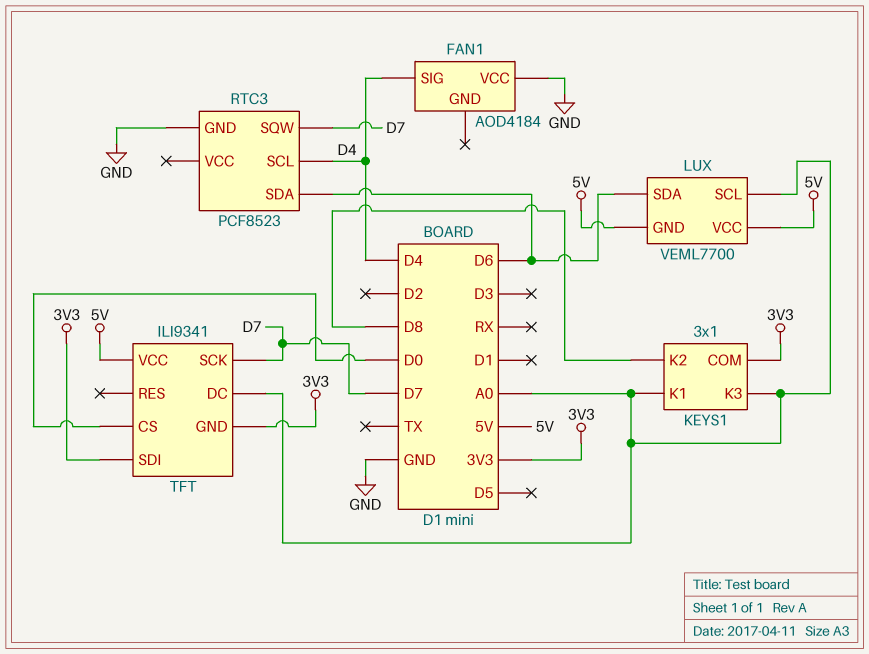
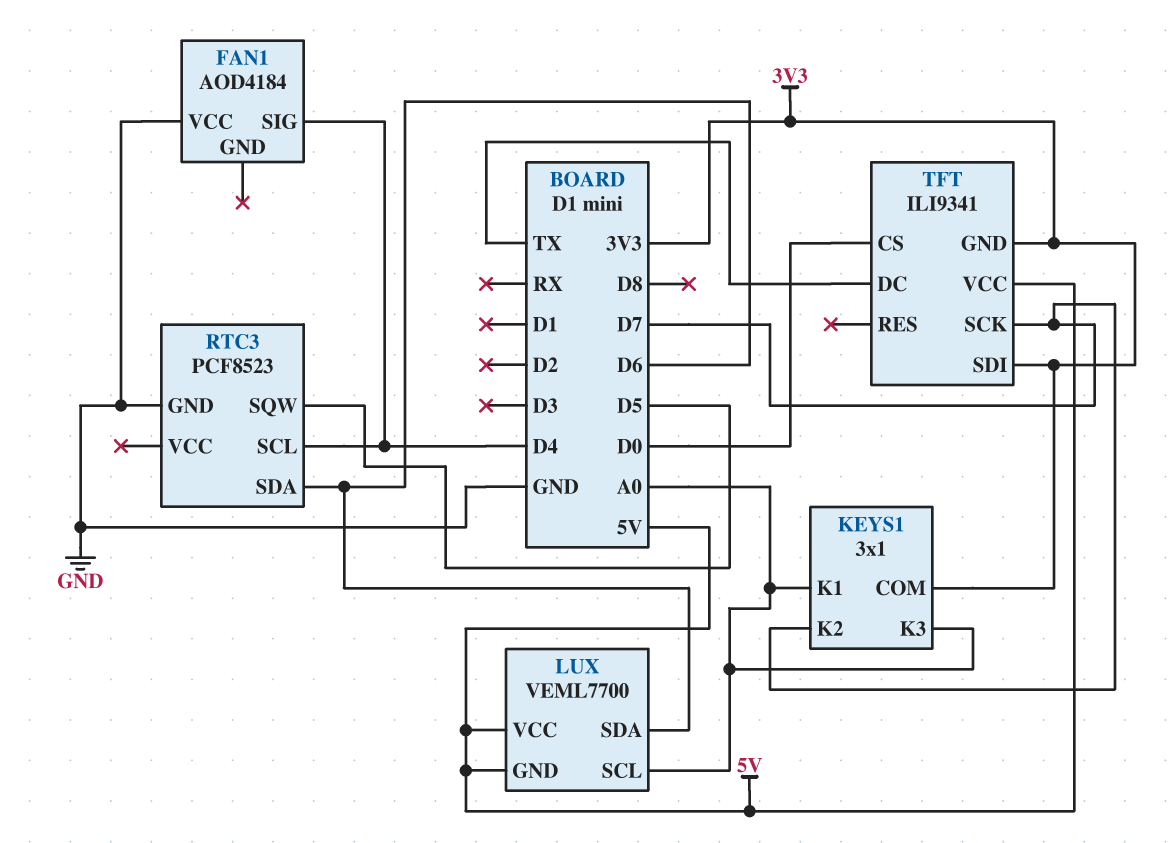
KEYS1 pin K2: D8 -> D7
RTC3 pin SQW: D7 -> D5
TFT pin DC: A0 -> TX

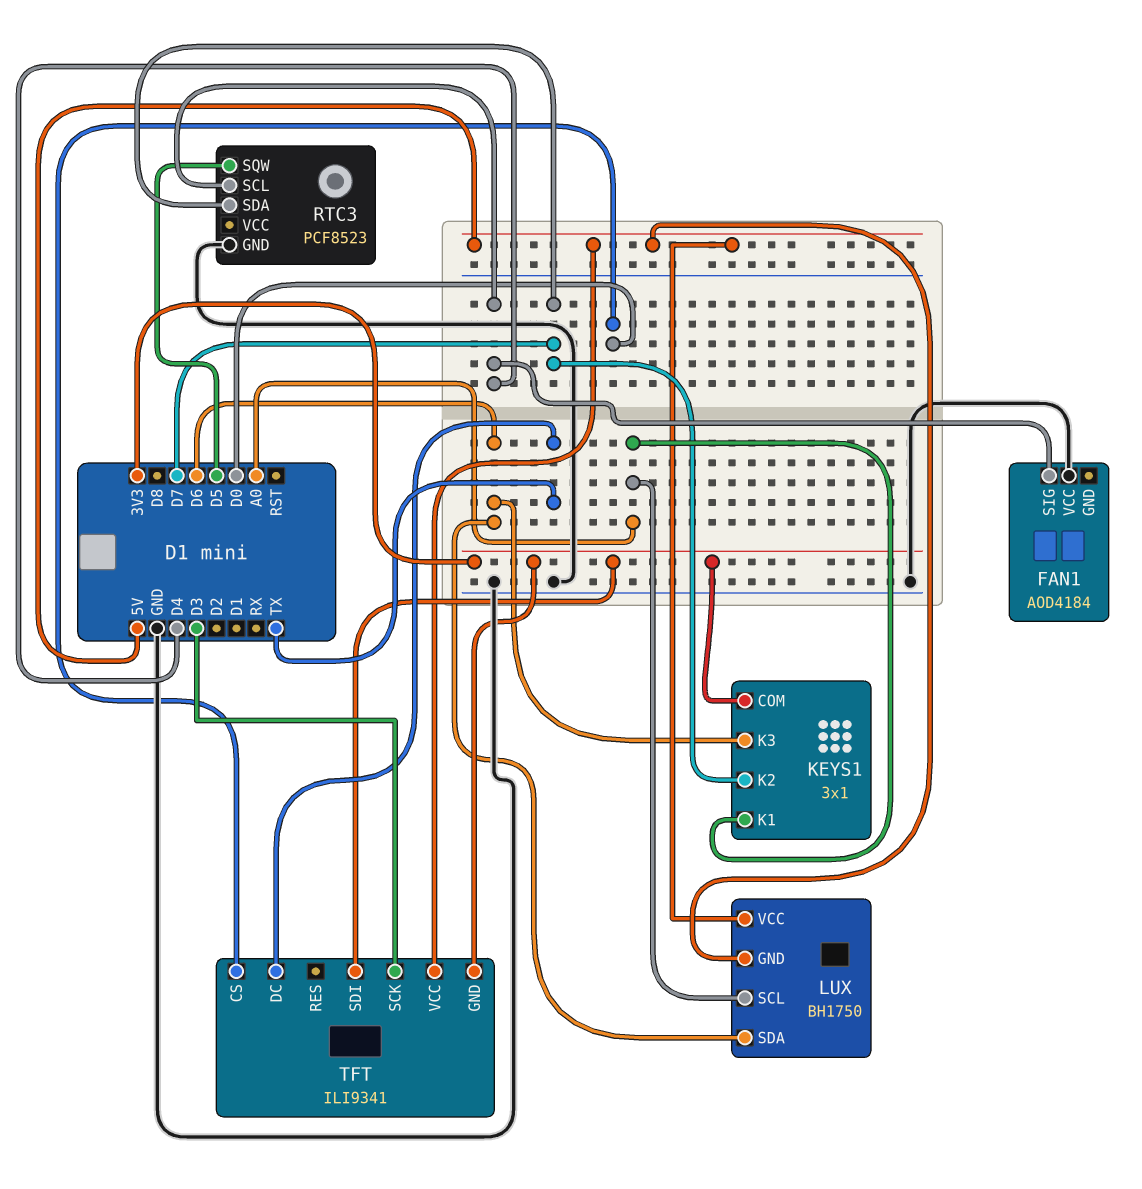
KEYS1 pin K3: A0 -> D6
LUX: VEML7700 -> BH1750
RTC3 pin SDA: D6 -> D7
TFT pin SCK: D7 -> D3

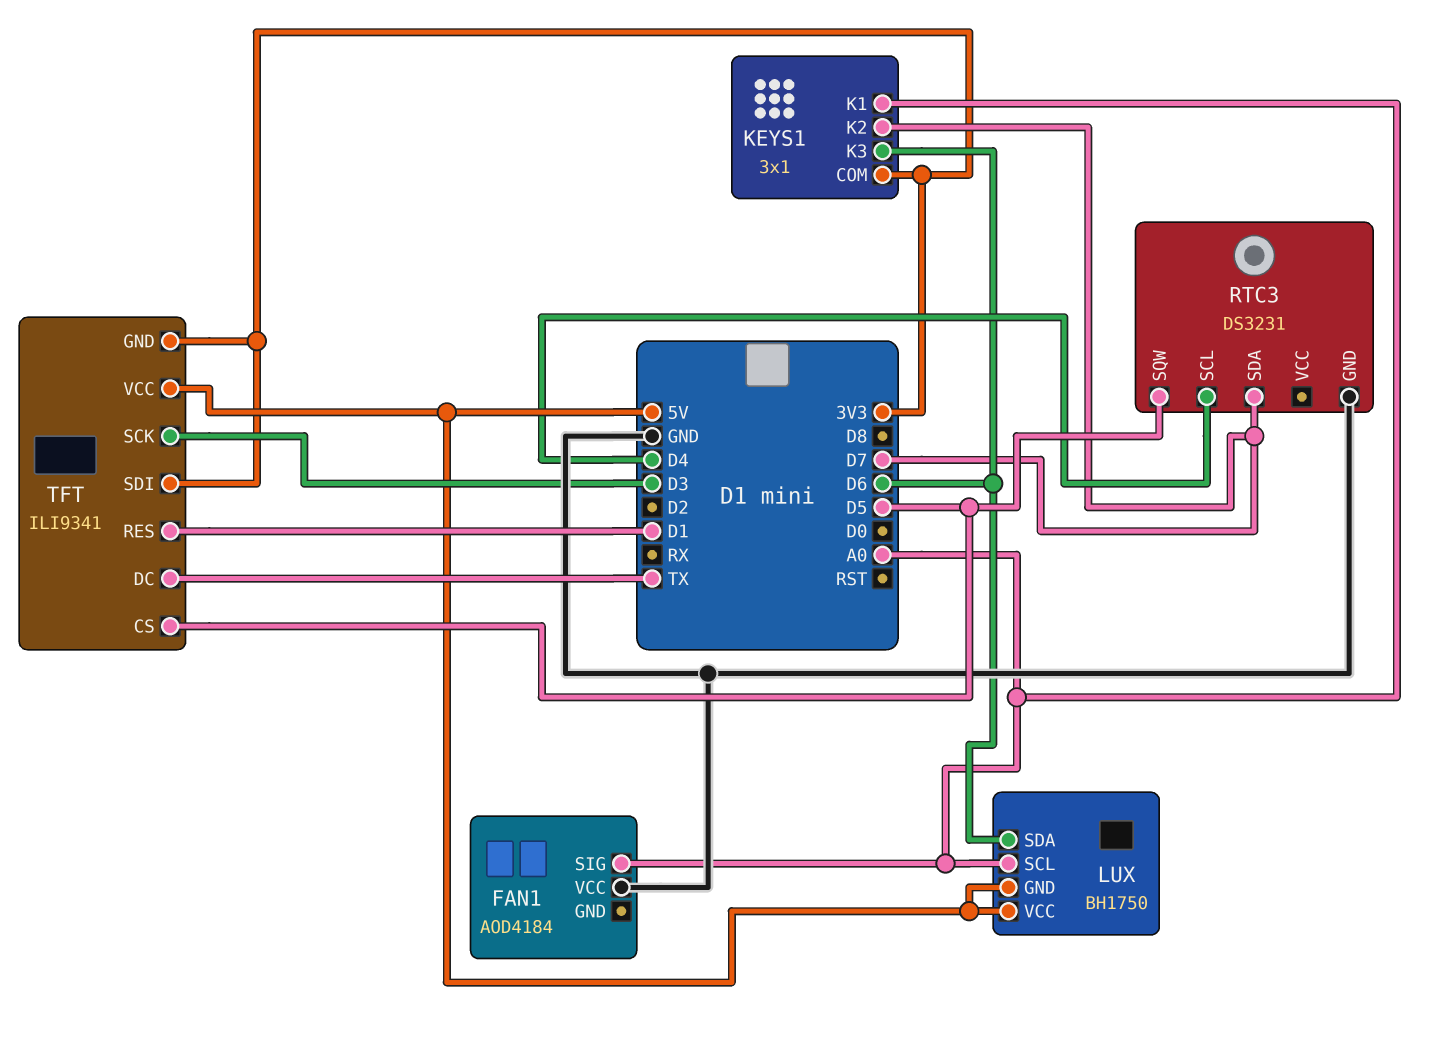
FAN1 pin SIG: D4 -> A0
RTC3: PCF8523 -> DS3231
TFT pin CS: D0 -> D5
TFT pin RES: none -> D1

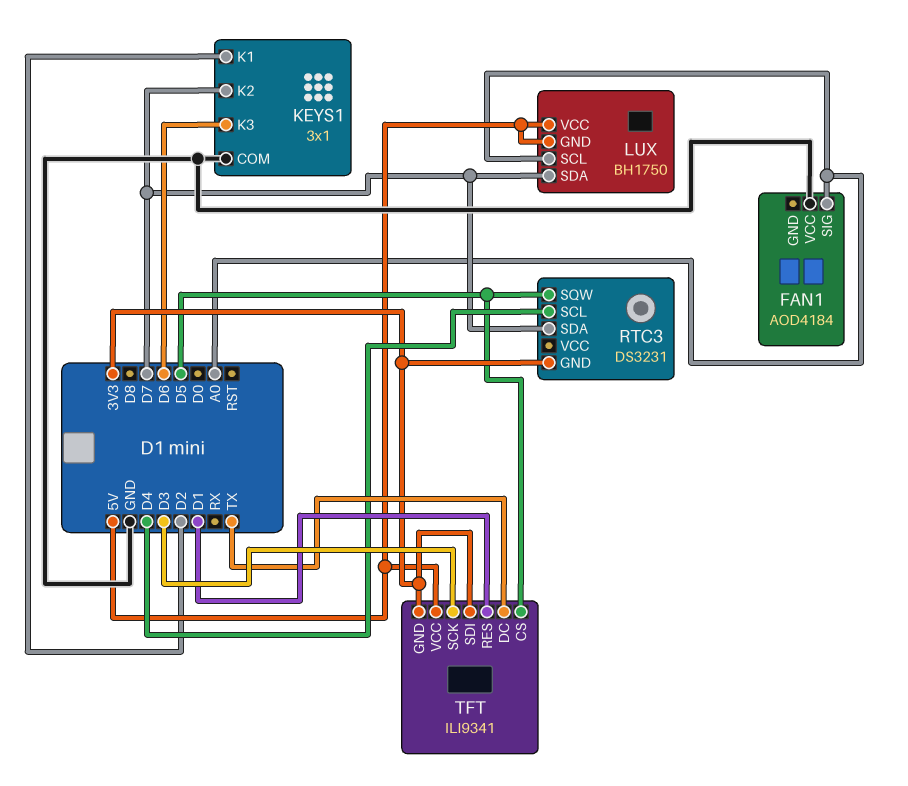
KEYS1 pin COM: 3V3 -> GND
KEYS1 pin K1: A0 -> D2
LUX pin SDA: D6 -> D7
RTC3 pin GND: GND -> 3V3

